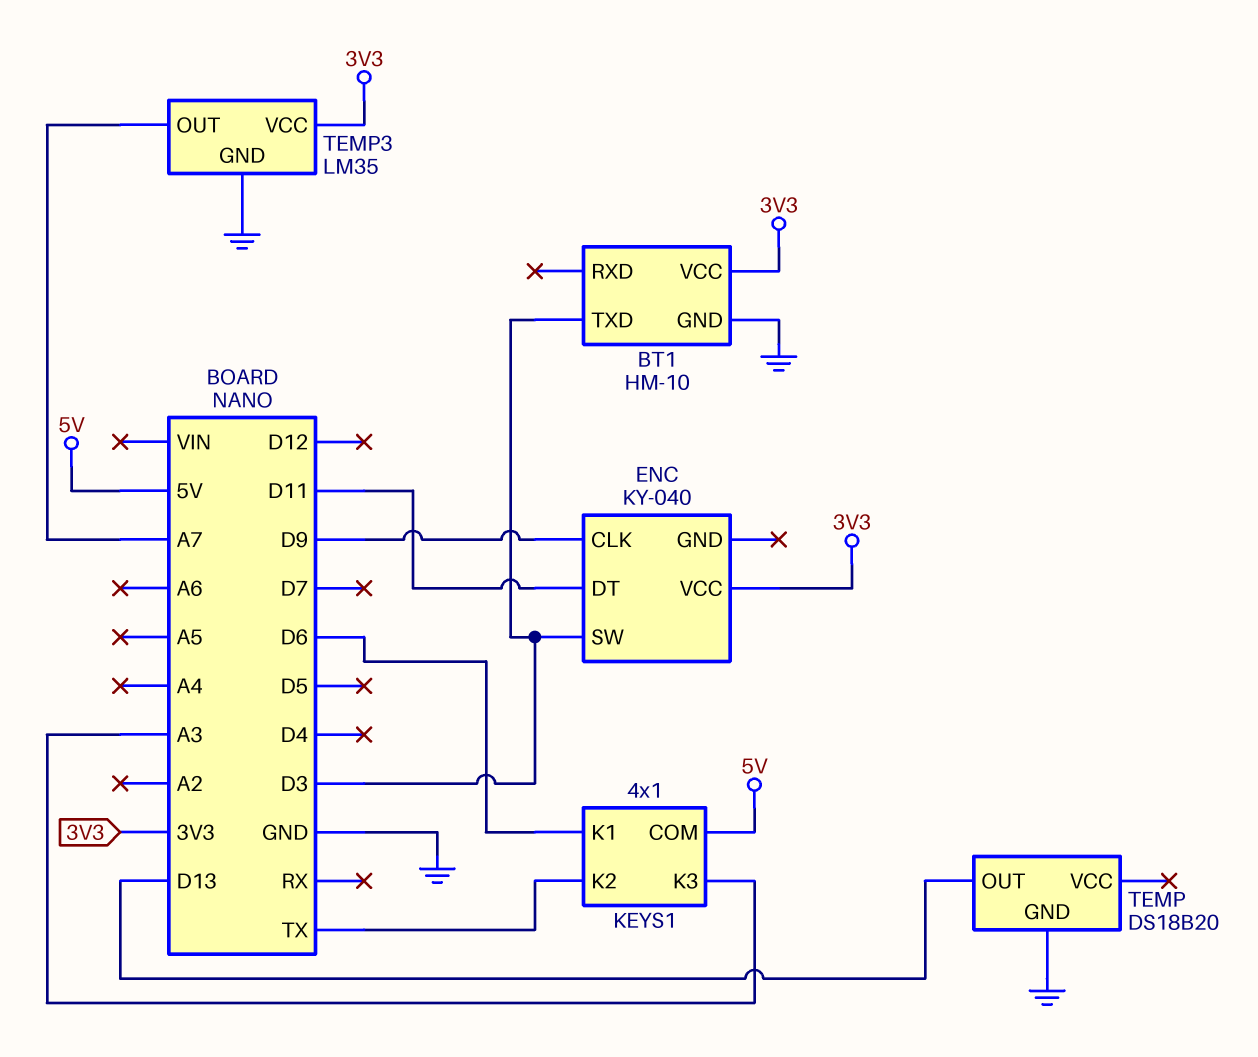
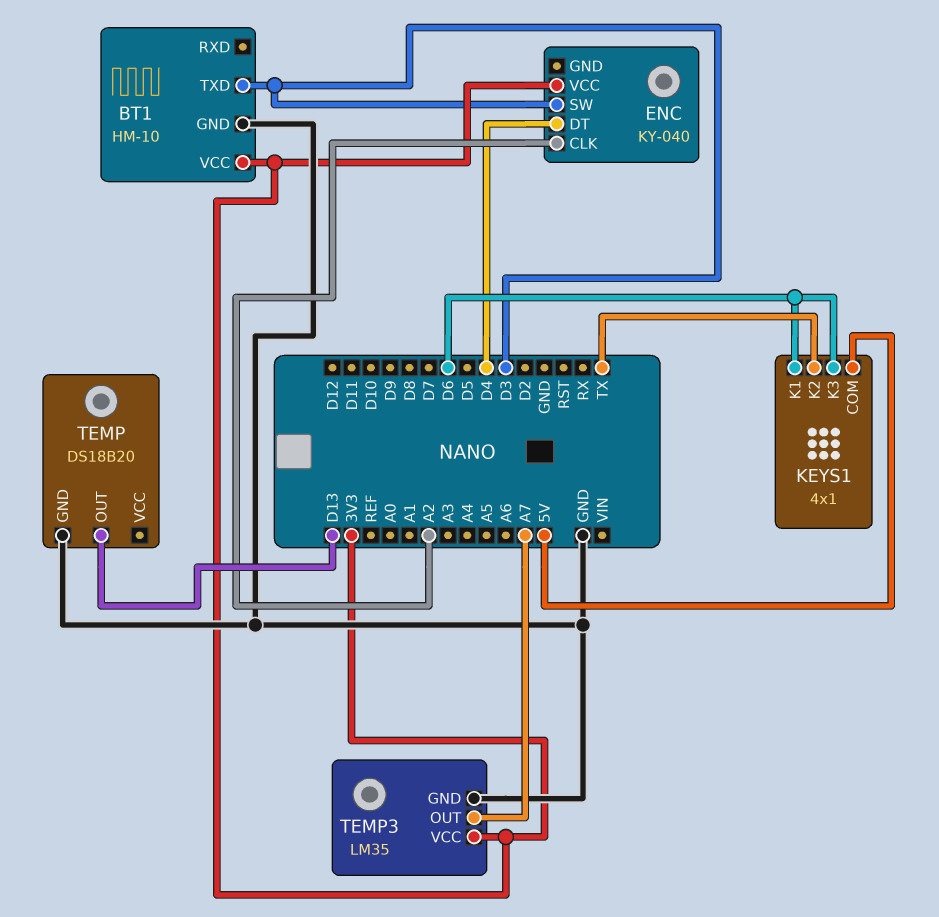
ENC pin CLK: D9 -> A2
ENC pin DT: D11 -> D4
KEYS1 pin K3: A3 -> D6

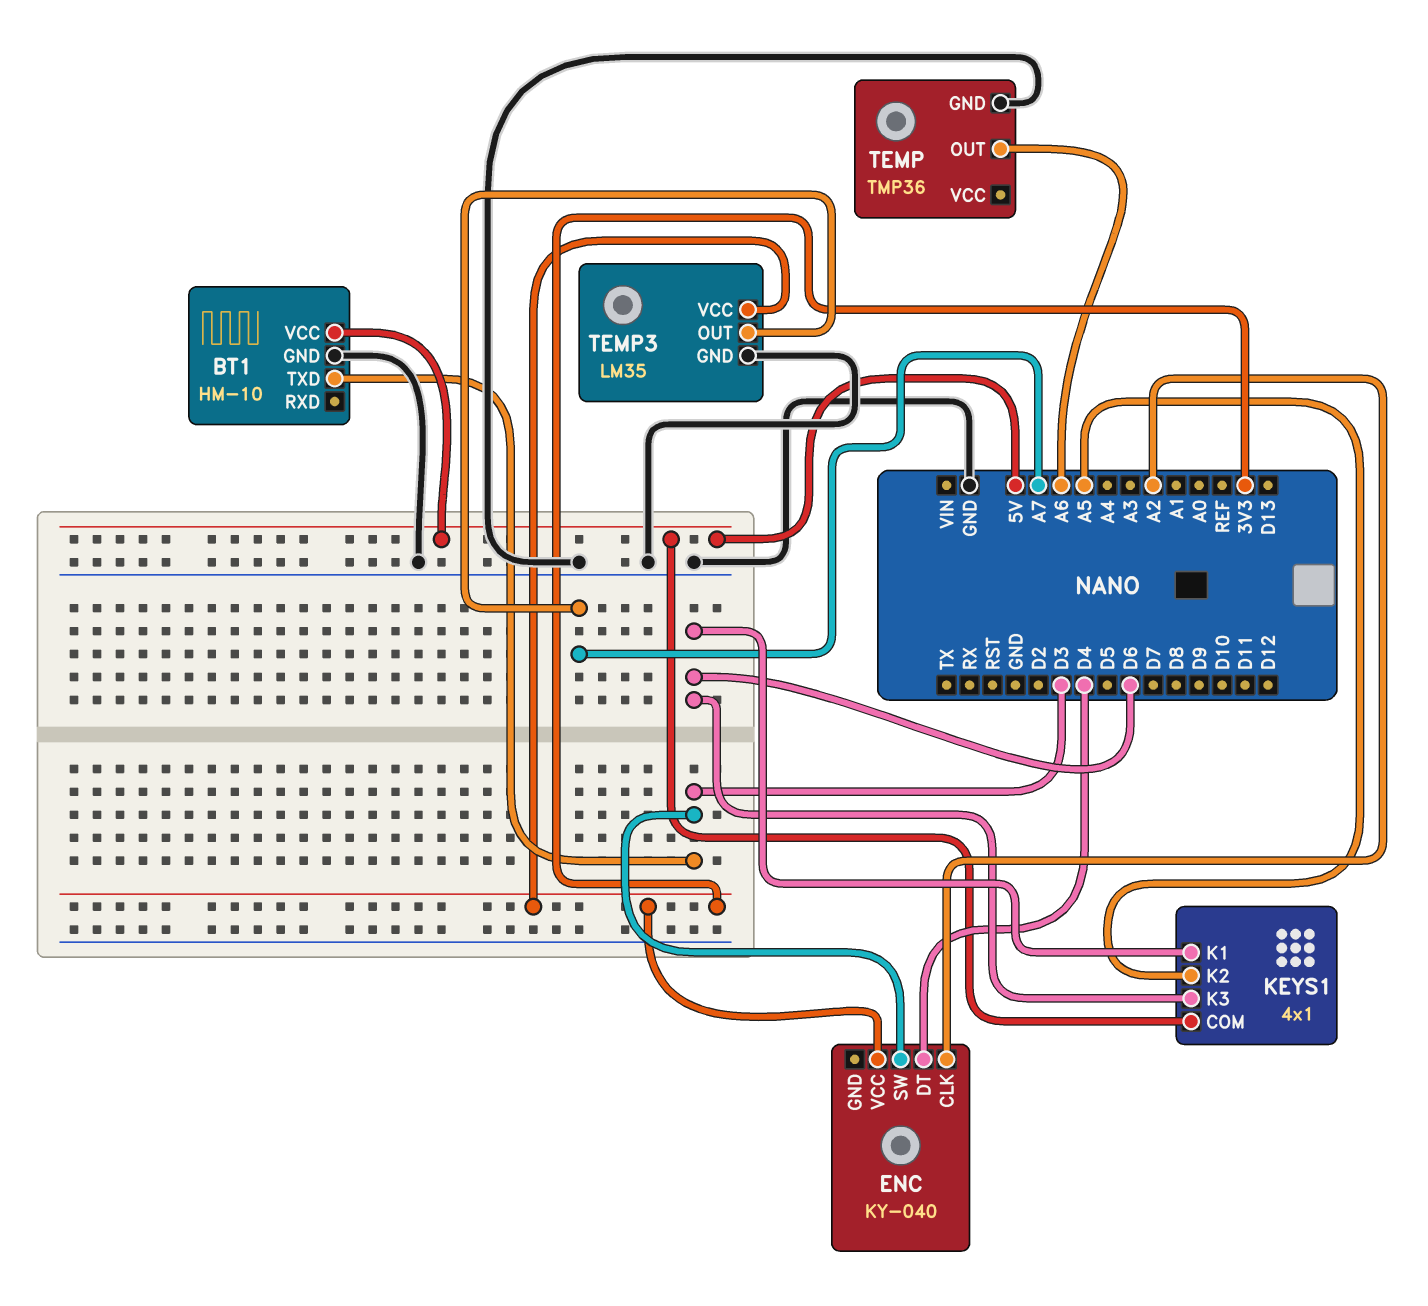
BT1 pin VCC: 3V3 -> 5V
KEYS1 pin K2: TX -> A5
TEMP: DS18B20 -> TMP36
TEMP pin OUT: D13 -> A6

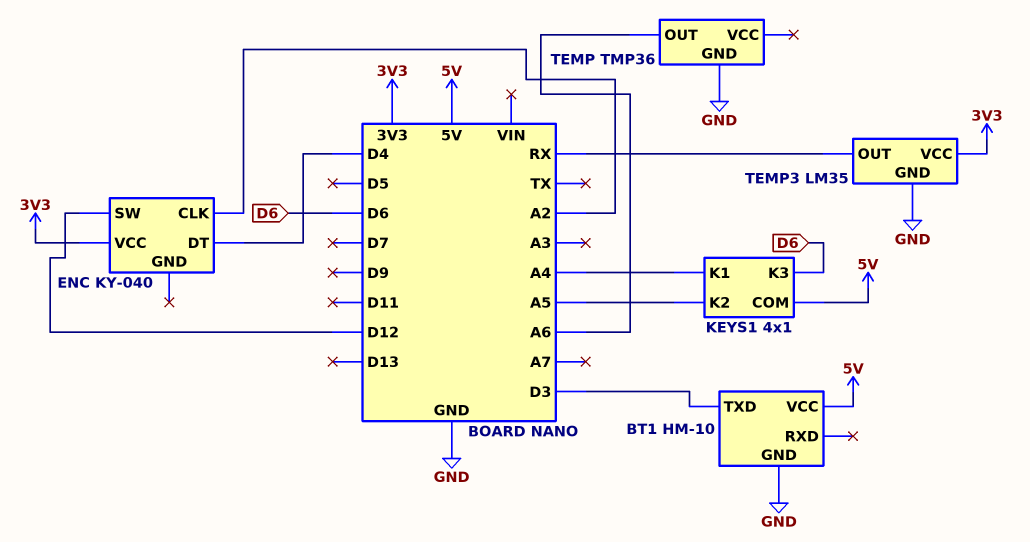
ENC pin SW: D3 -> D12
KEYS1 pin K1: D6 -> A4
TEMP3 pin OUT: A7 -> RX

